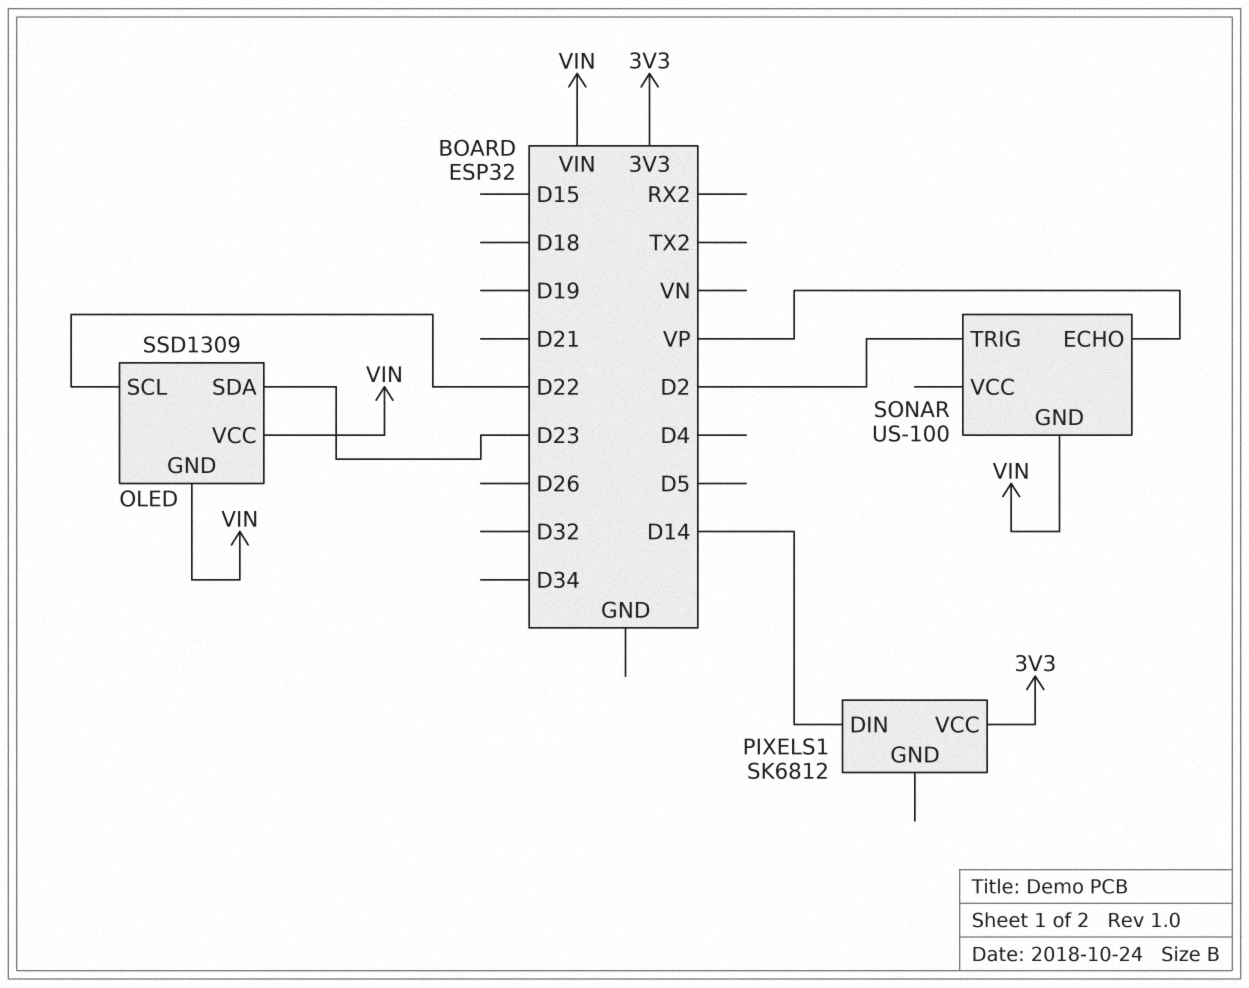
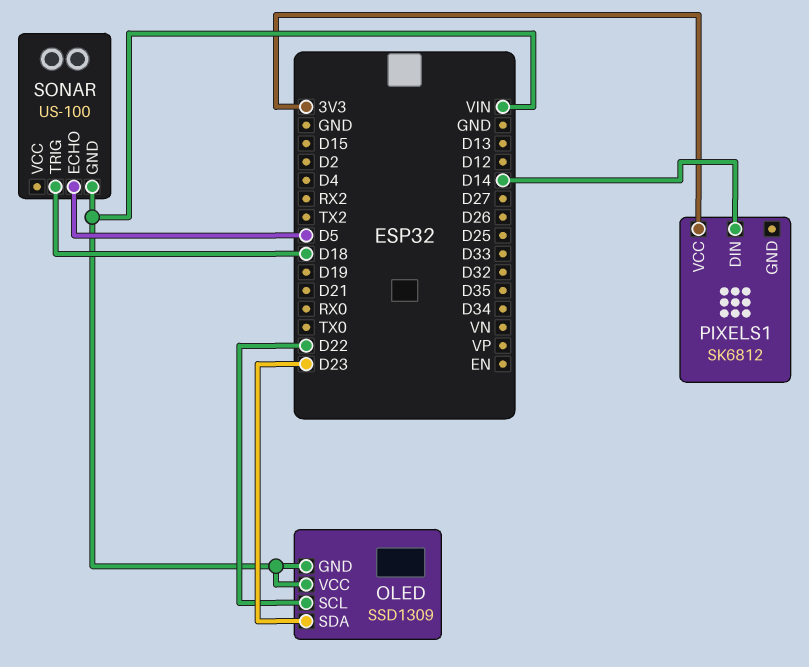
SONAR pin ECHO: VP -> D5
SONAR pin TRIG: D2 -> D18

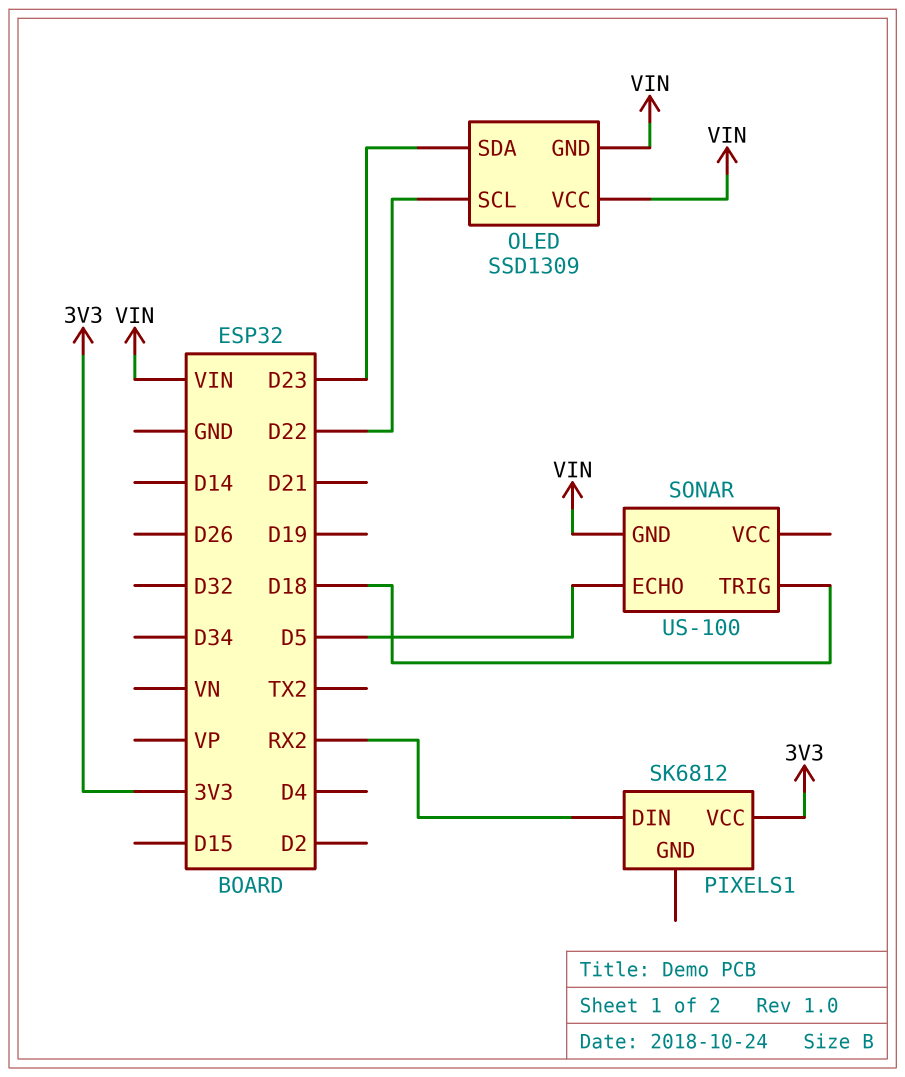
PIXELS1 pin DIN: D14 -> RX2

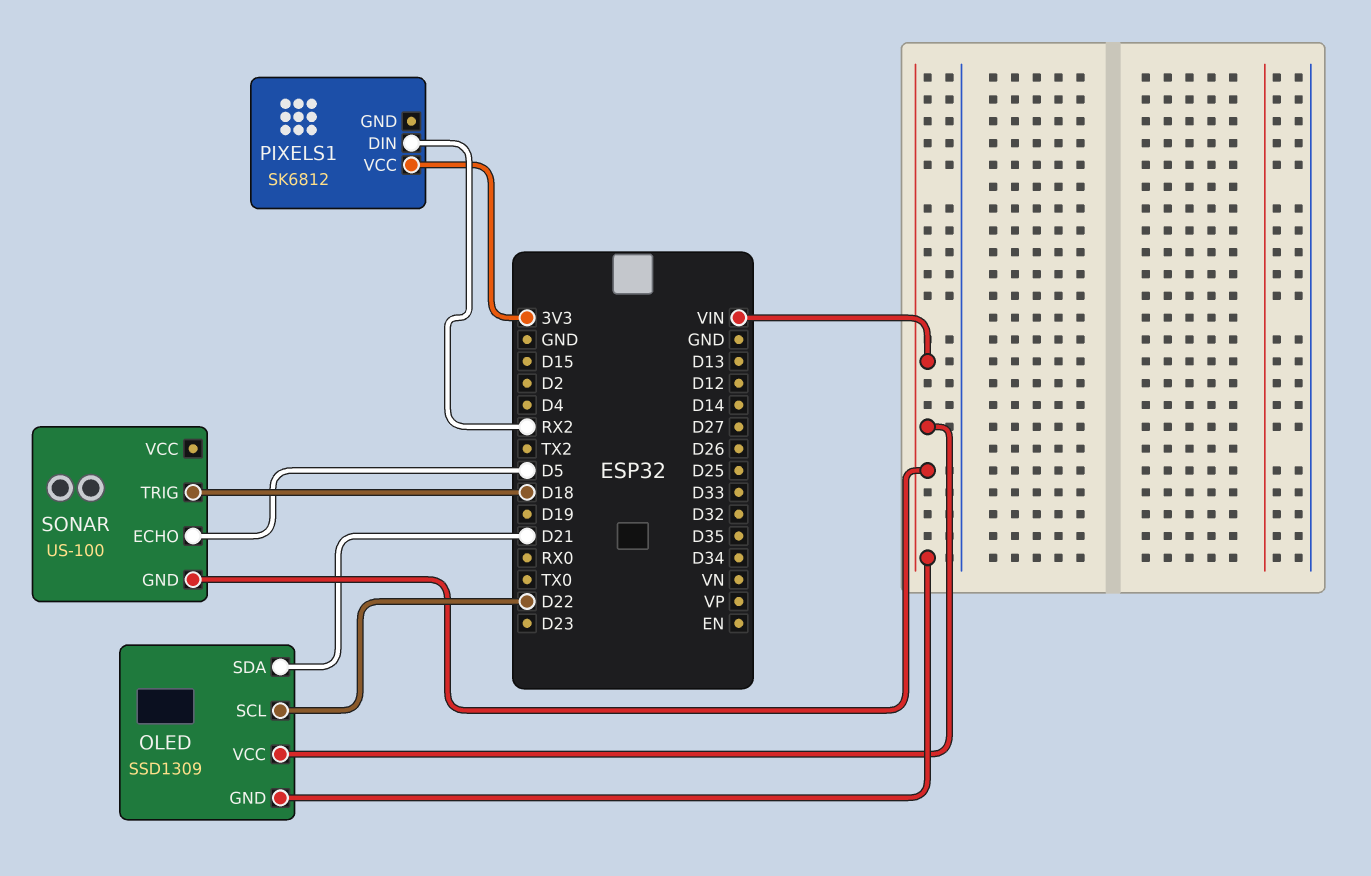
OLED pin SDA: D23 -> D21

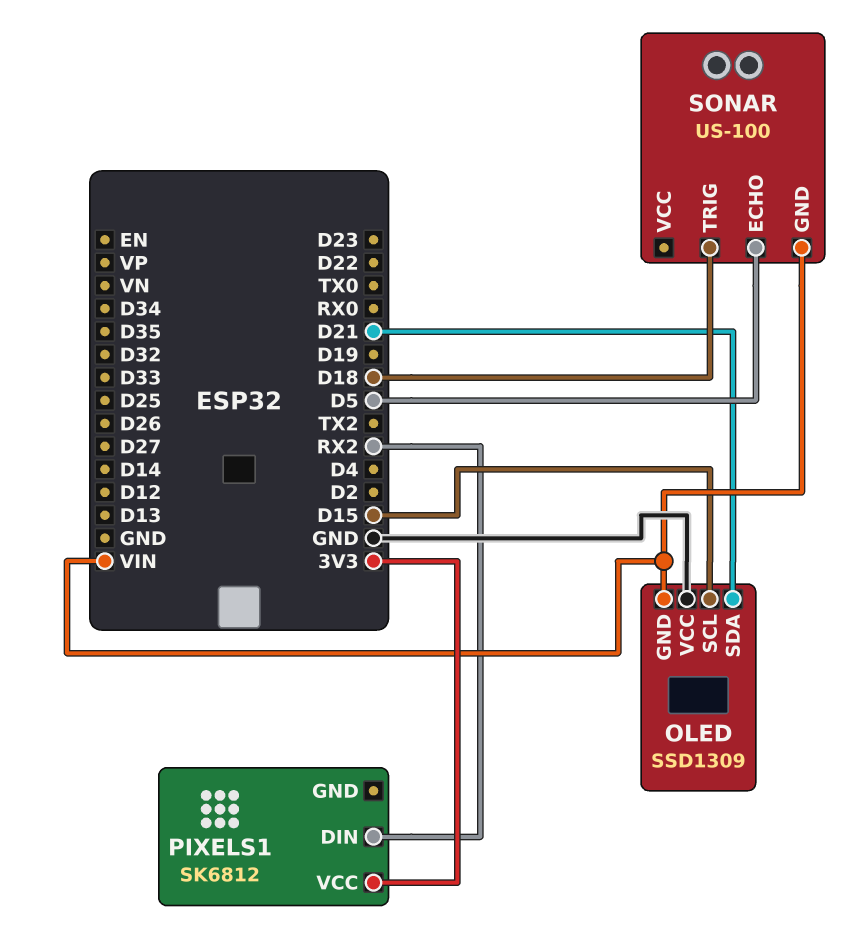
OLED pin SCL: D22 -> D15
OLED pin VCC: VIN -> GND

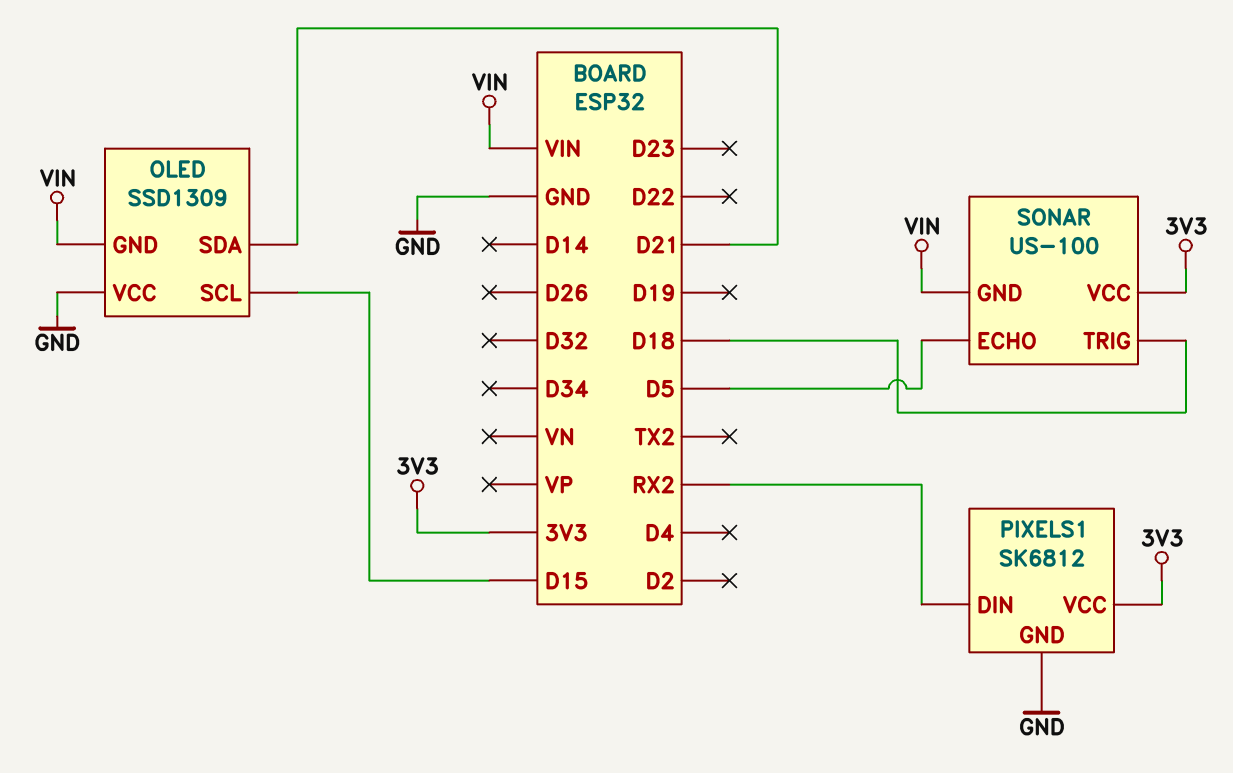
PIXELS1 pin GND: none -> GND
SONAR pin VCC: none -> 3V3

